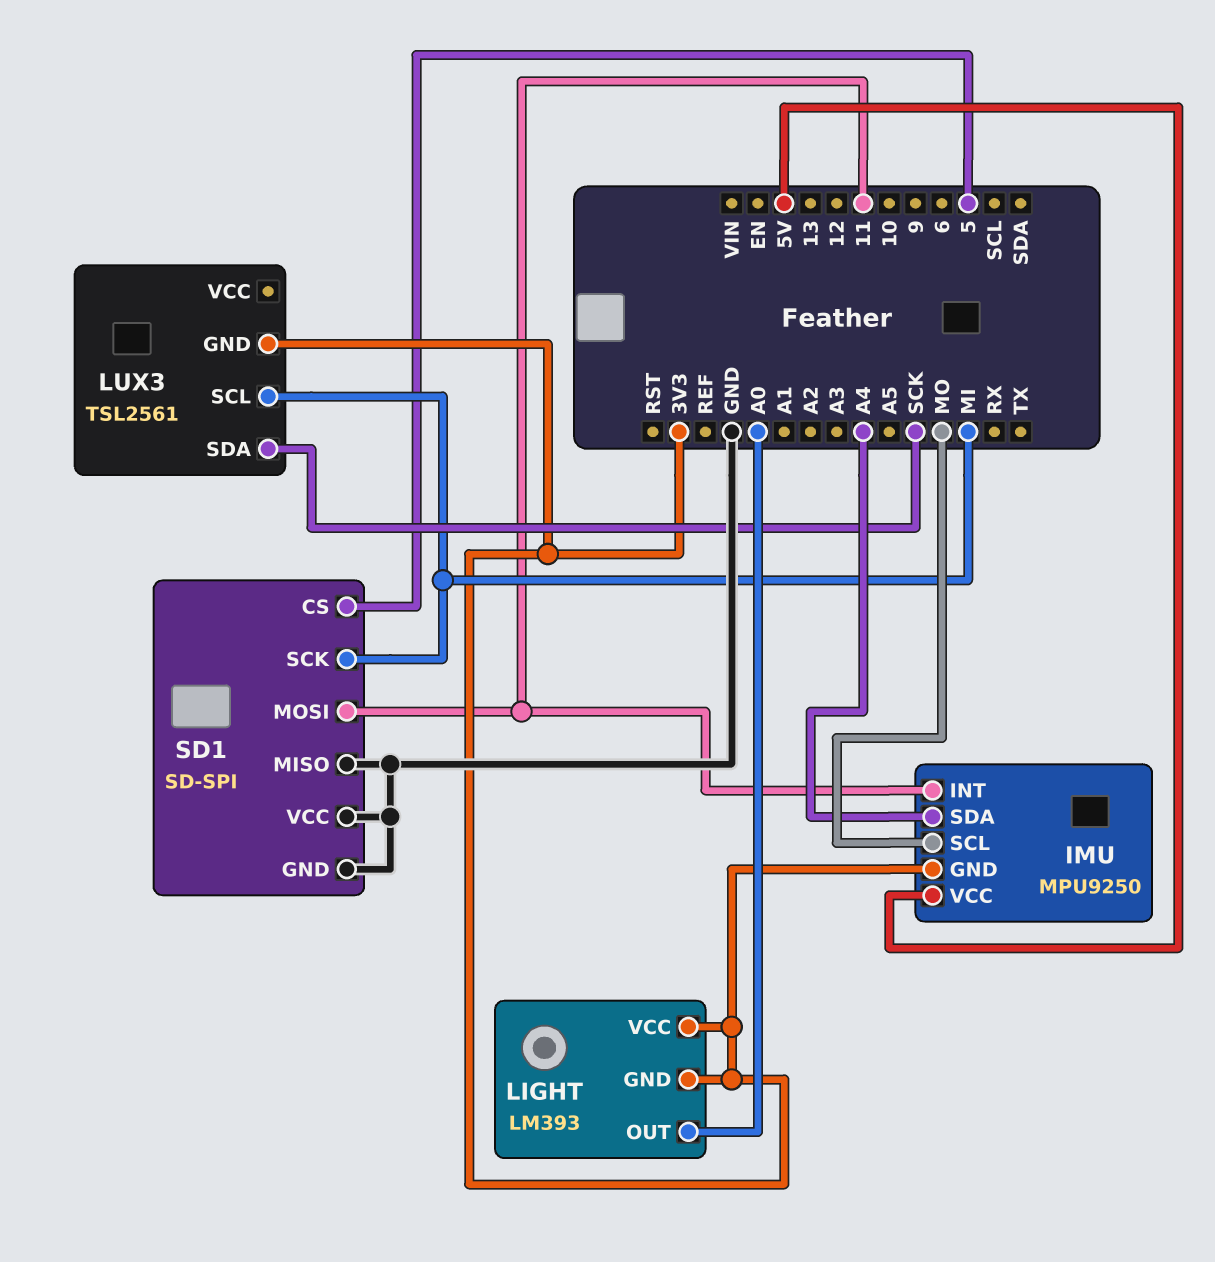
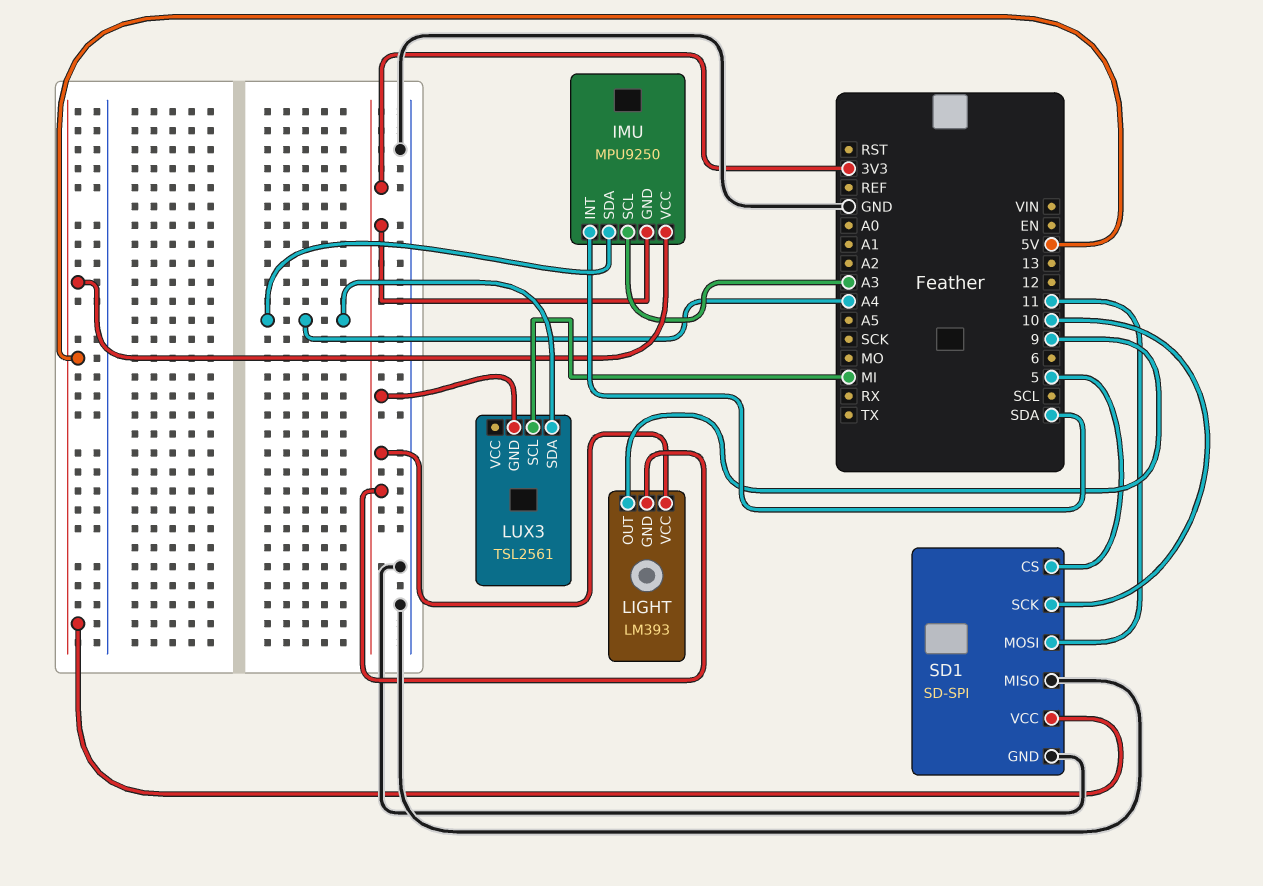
IMU pin INT: 11 -> SDA
IMU pin SCL: MO -> A3
LIGHT pin OUT: A0 -> 9
LUX3 pin SDA: SCK -> A4
SD1 pin SCK: MI -> 10
SD1 pin VCC: GND -> 5V

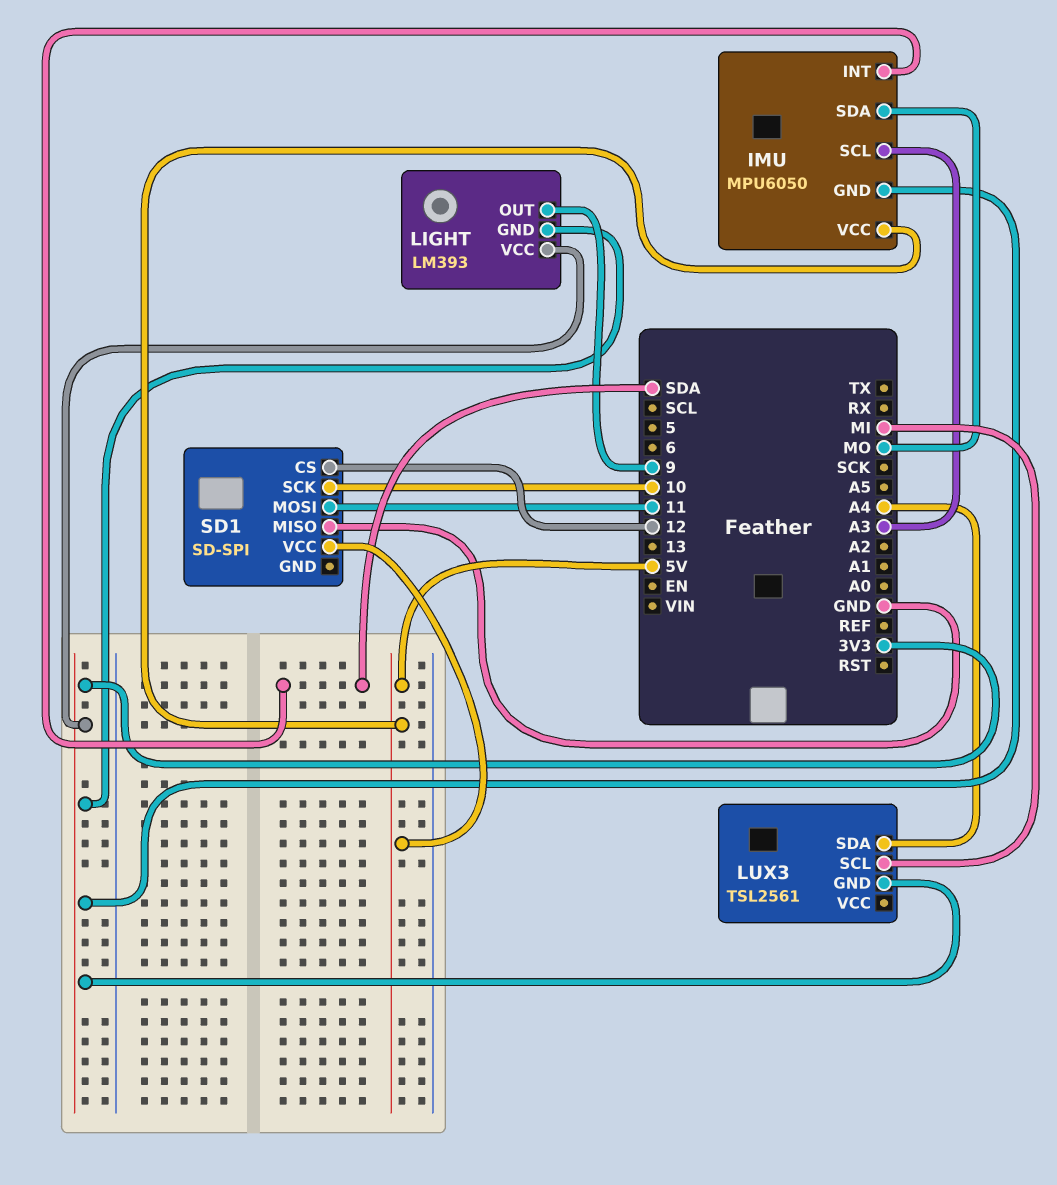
IMU: MPU9250 -> MPU6050
IMU pin SDA: A4 -> MO
SD1 pin CS: 5 -> 12
SD1 pin GND: GND -> none

